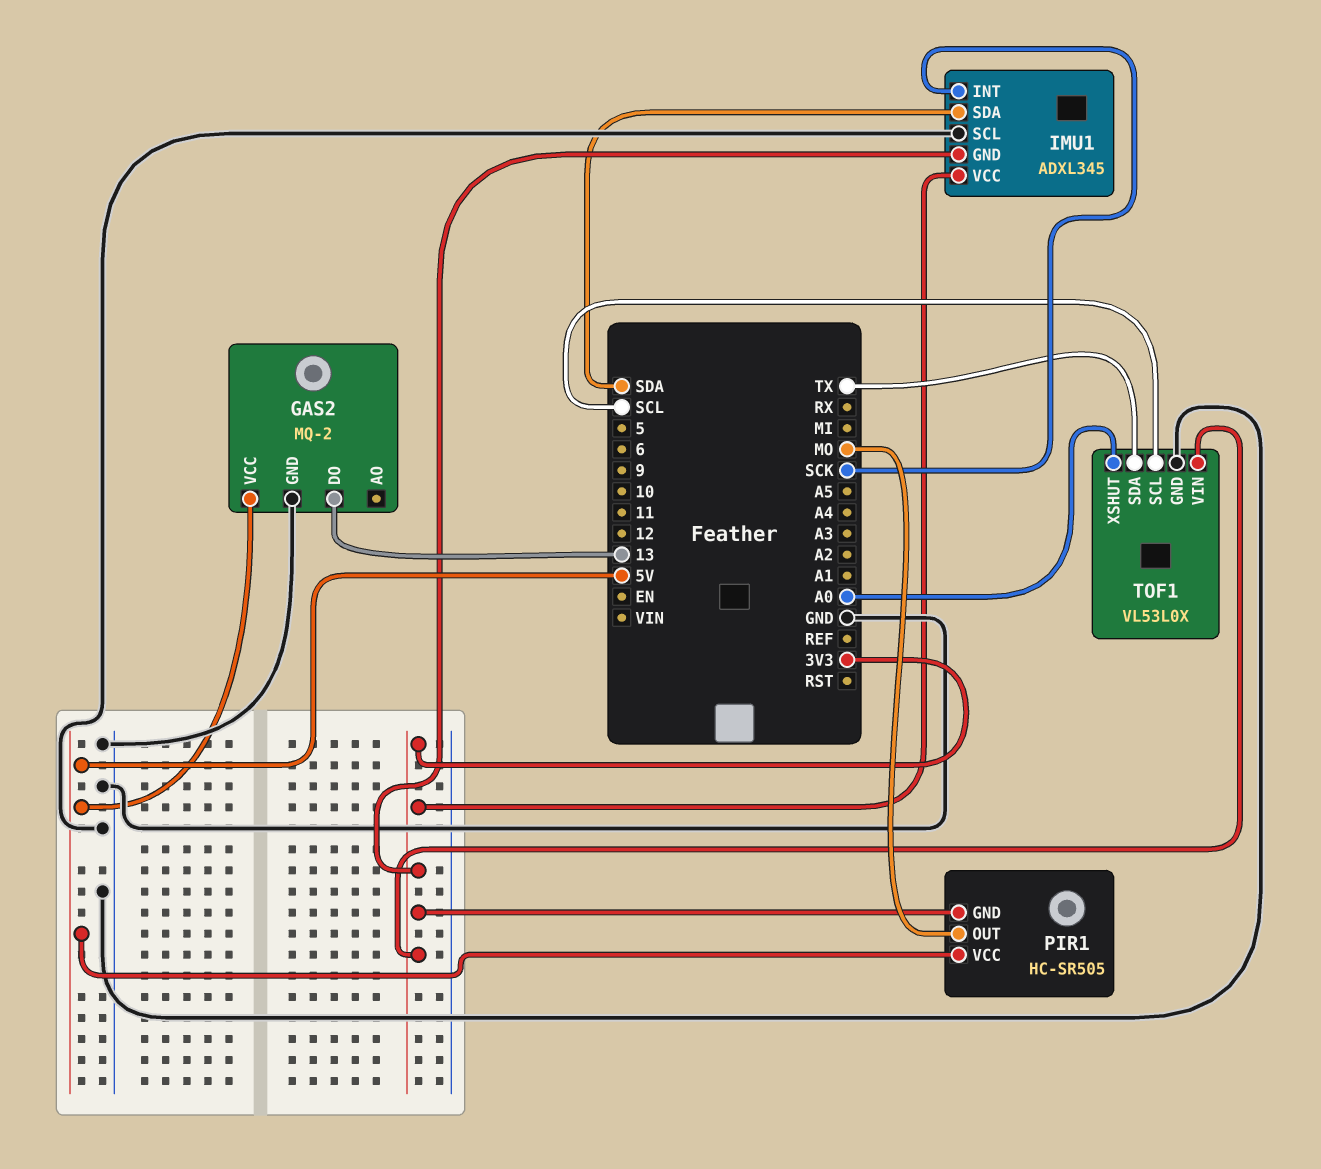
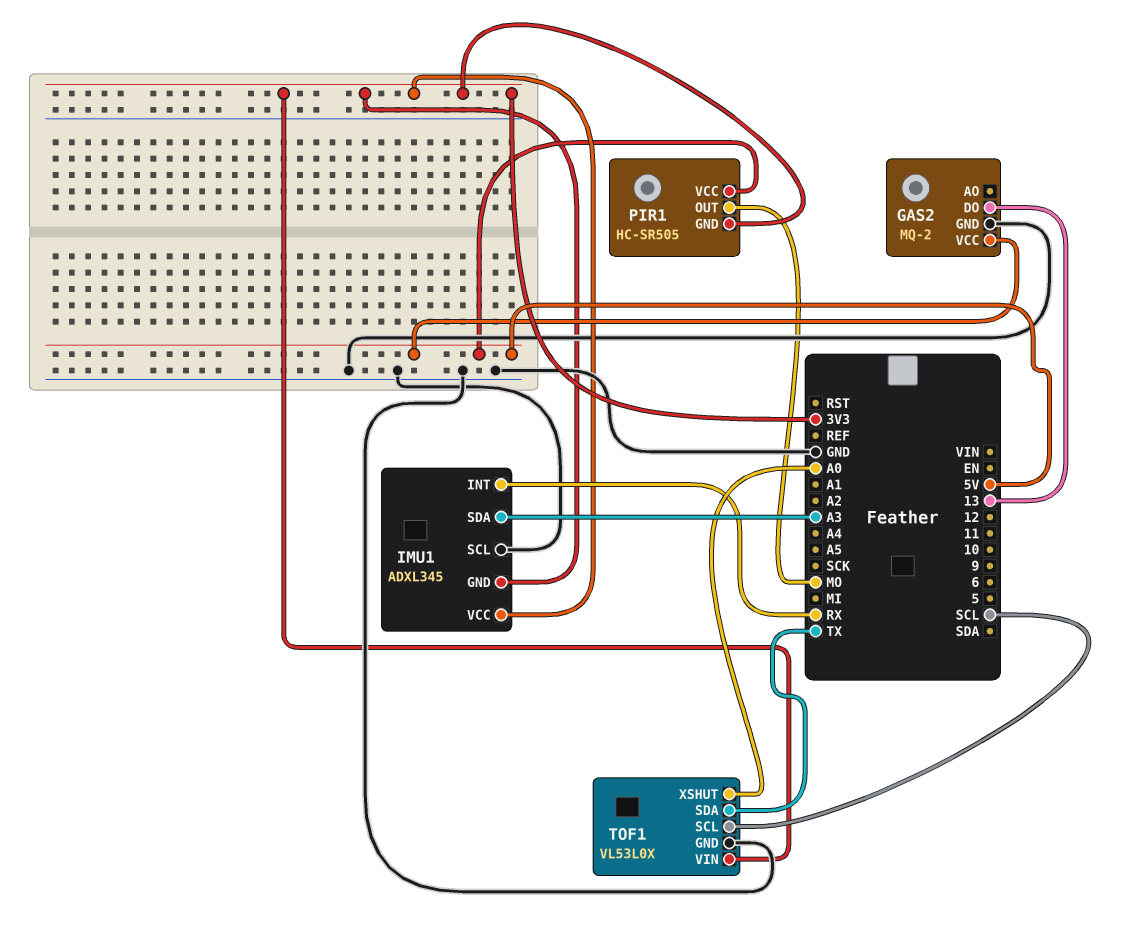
IMU1 pin INT: SCK -> RX
IMU1 pin SDA: SDA -> A3

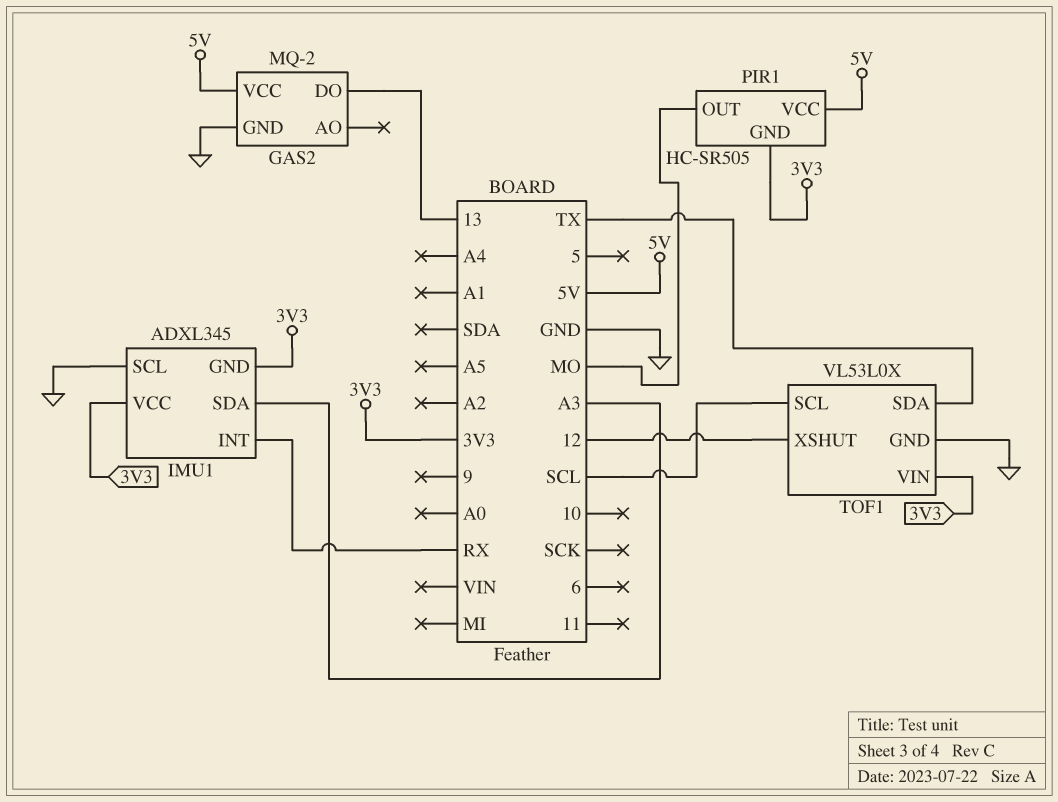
TOF1 pin XSHUT: A0 -> 12

